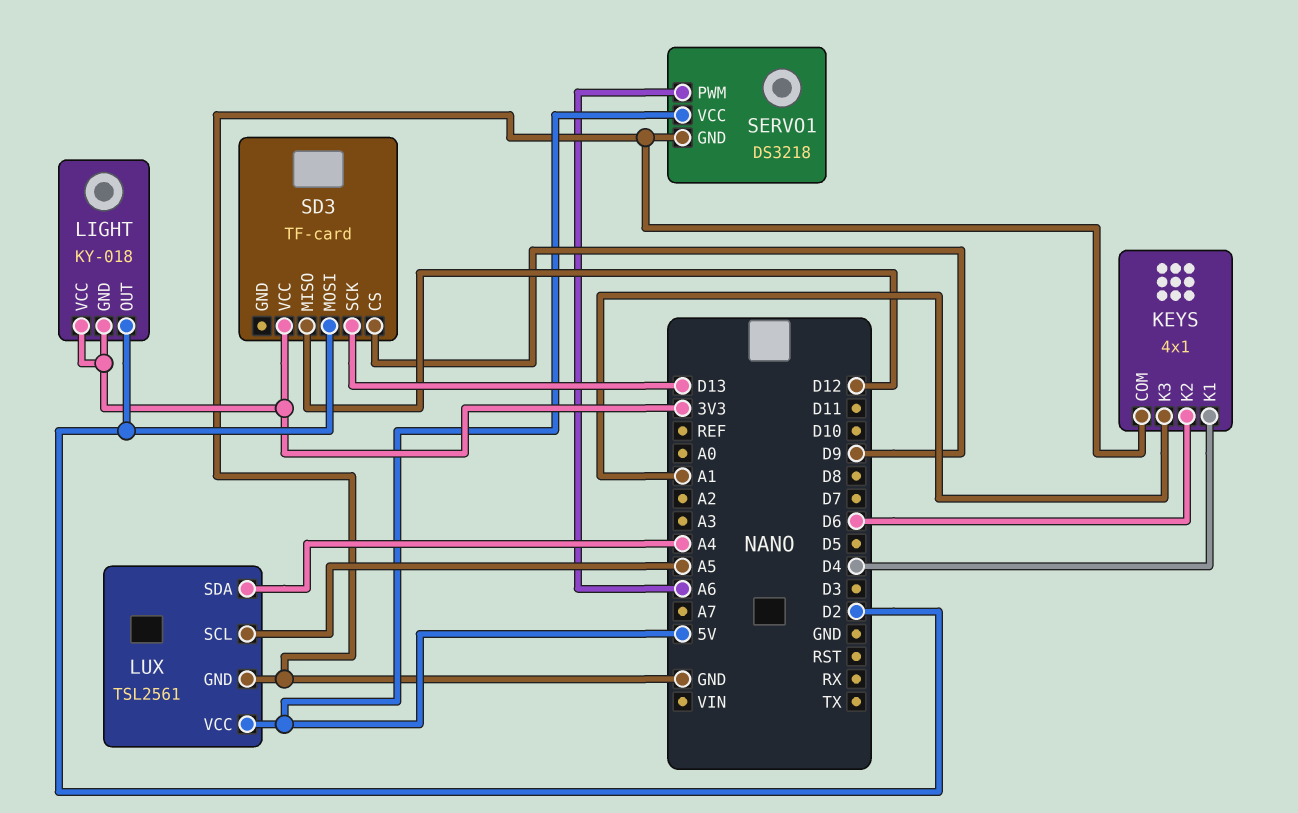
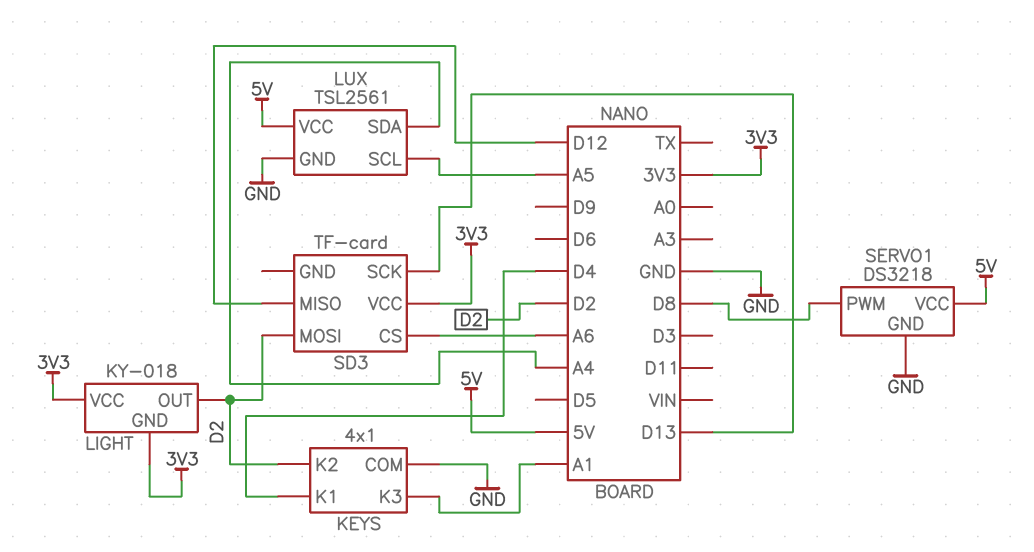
KEYS pin K2: D6 -> D2
SD3 pin CS: D9 -> A6
SERVO1 pin PWM: A6 -> D8

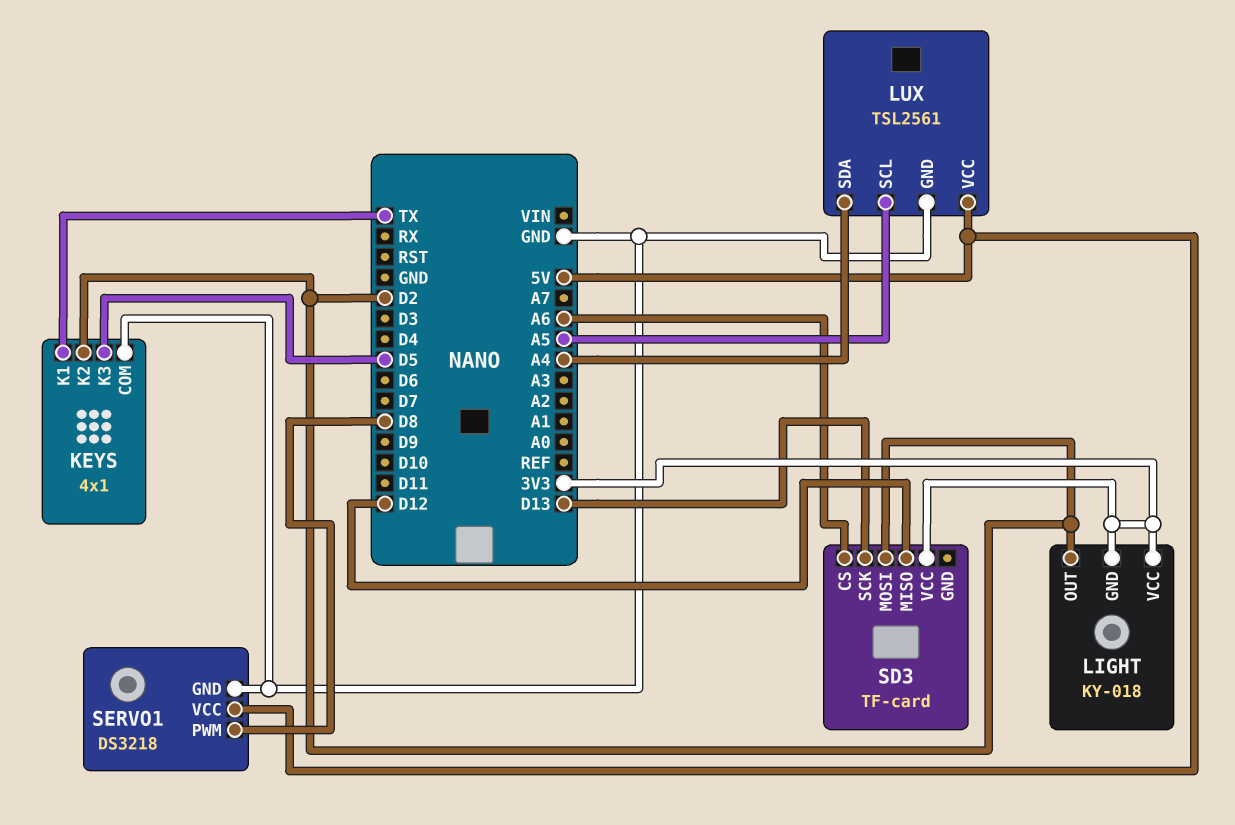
KEYS pin K1: D4 -> TX
KEYS pin K3: A1 -> D5

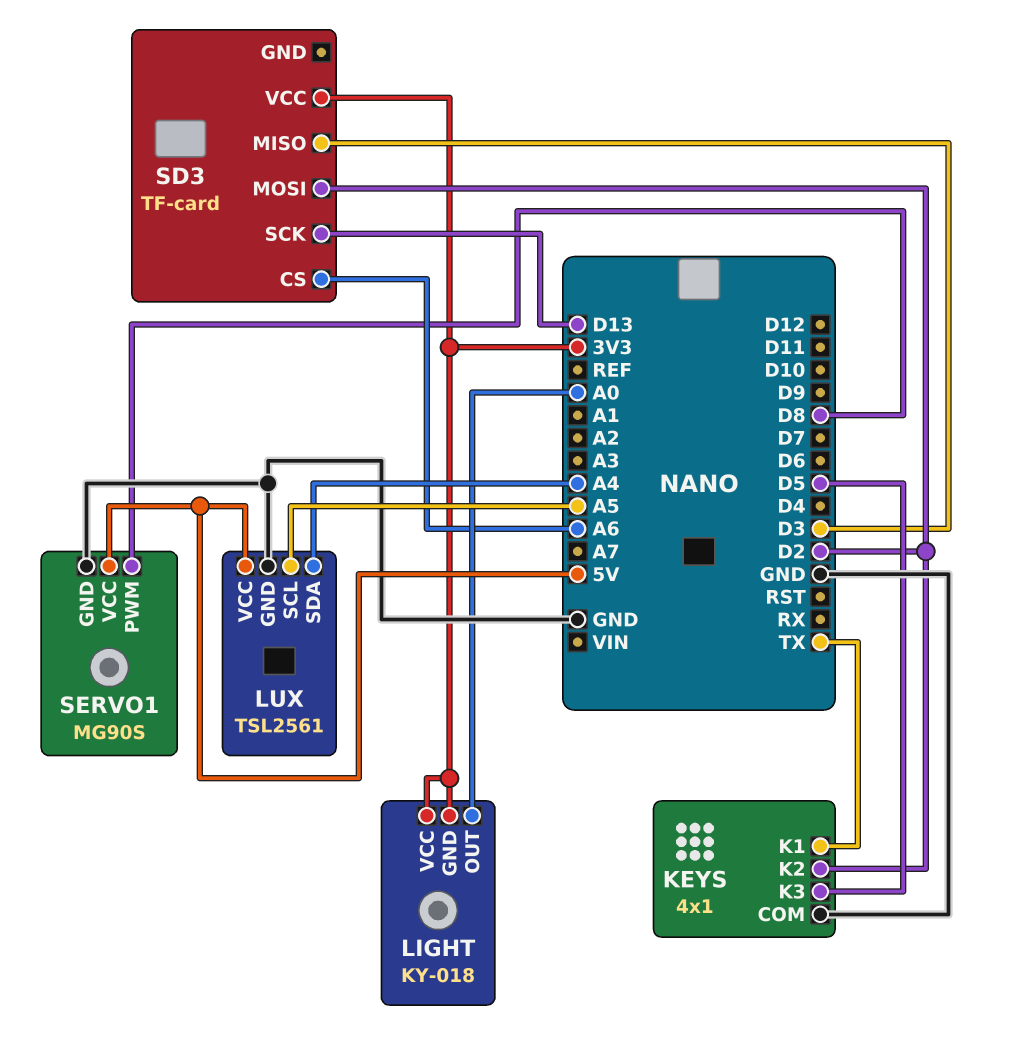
LIGHT pin OUT: D2 -> A0
SD3 pin MISO: D12 -> D3
SERVO1: DS3218 -> MG90S

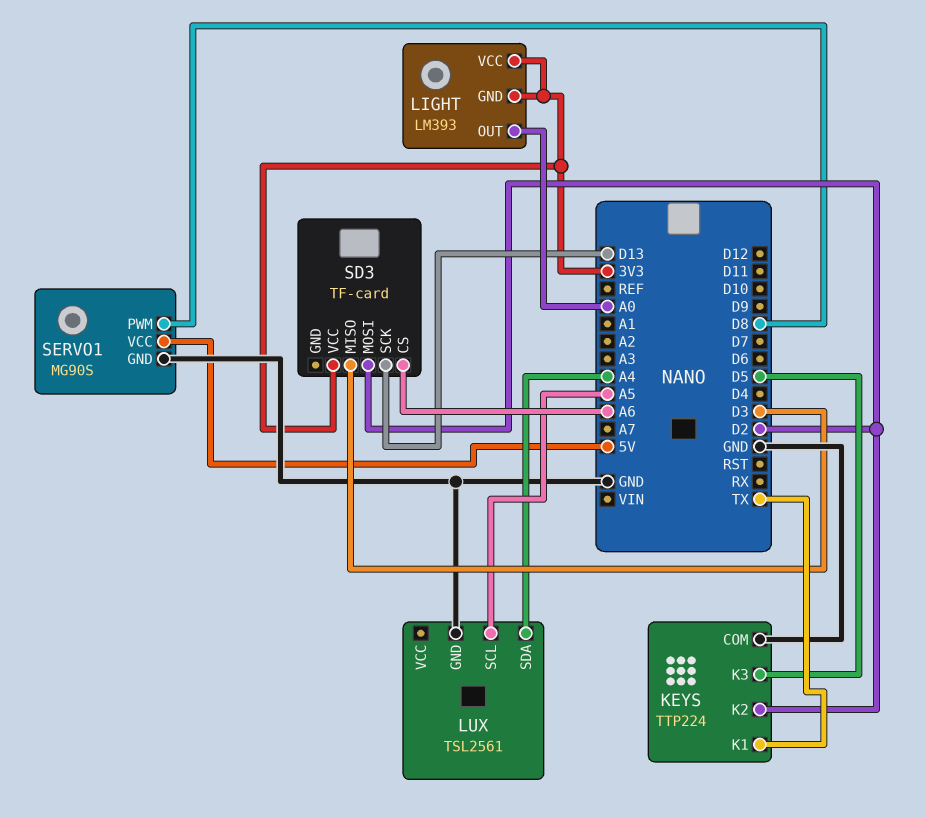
KEYS: 4x1 -> TTP224
LIGHT: KY-018 -> LM393
LUX pin VCC: 5V -> none

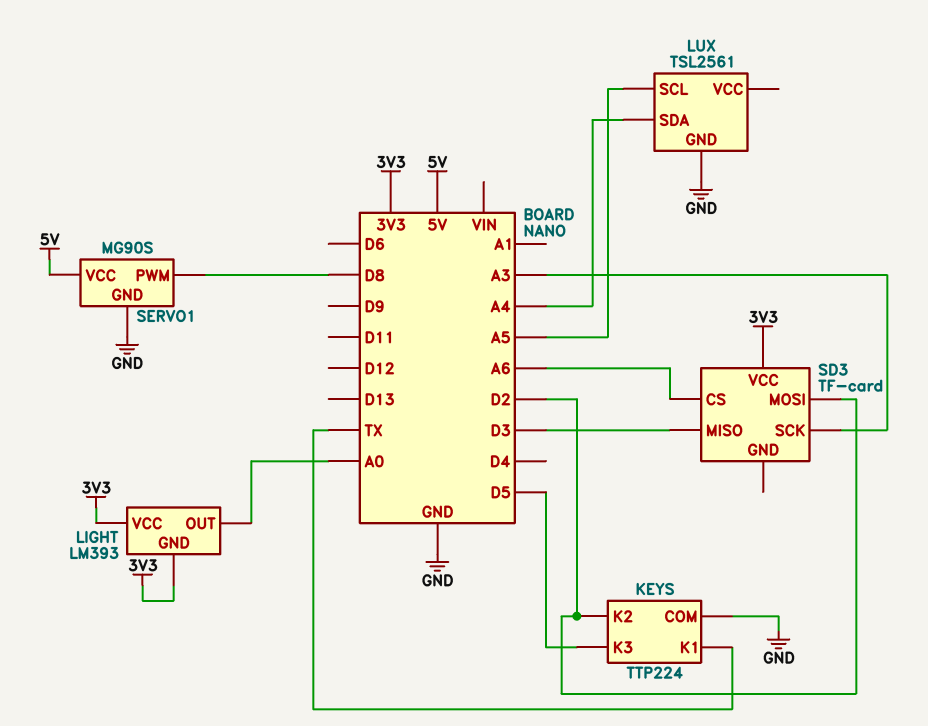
SD3 pin SCK: D13 -> A3

